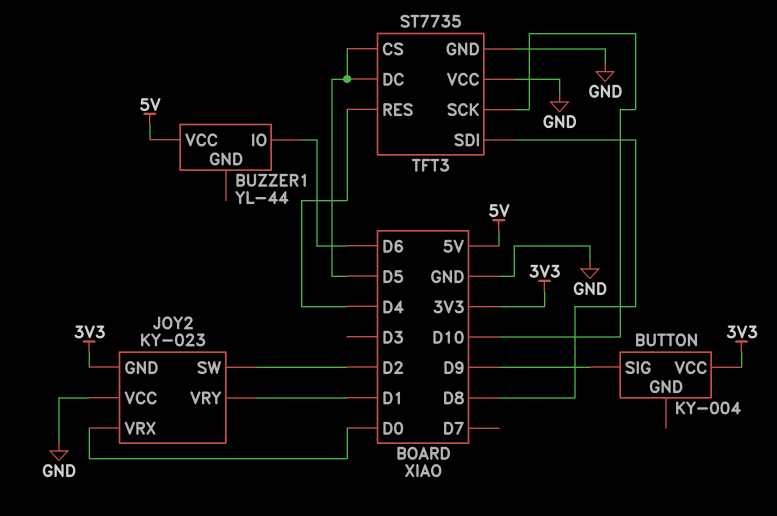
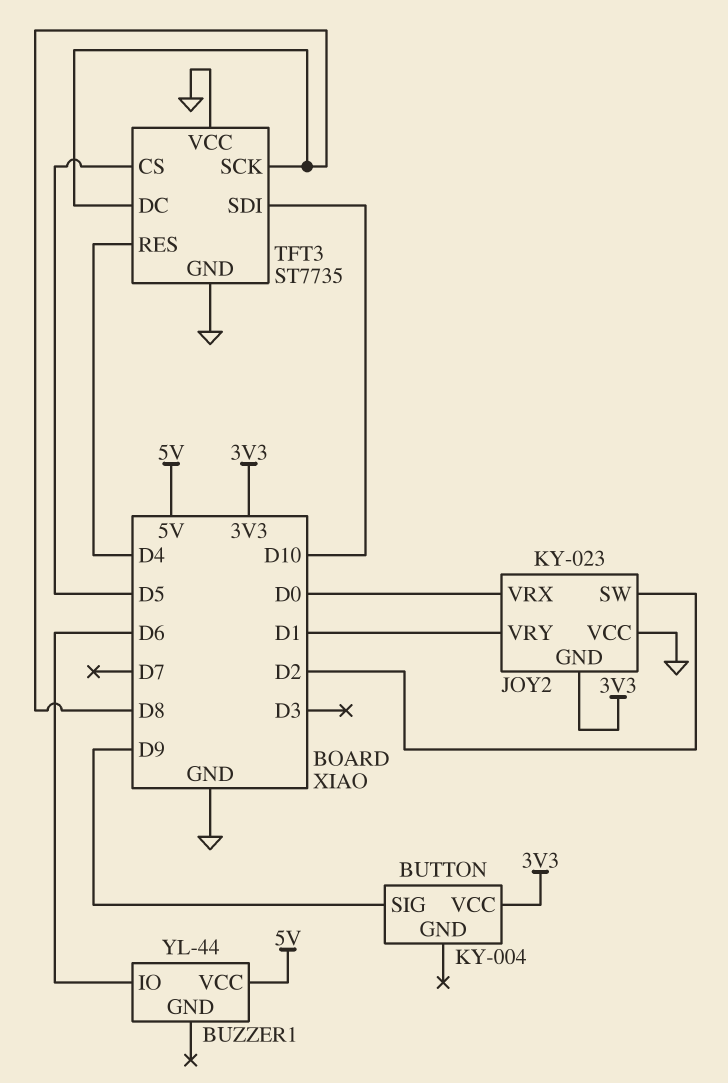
TFT3 pin DC: D5 -> D8
TFT3 pin SCK: D10 -> D8
TFT3 pin SDI: D8 -> D10

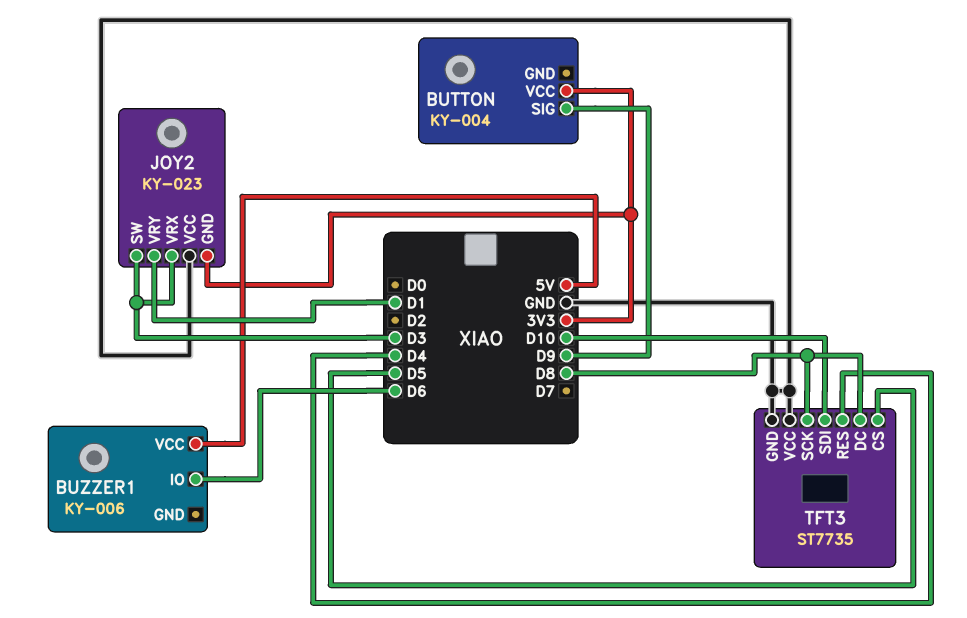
BUZZER1: YL-44 -> KY-006
JOY2 pin SW: D2 -> D3
JOY2 pin VRX: D0 -> D3

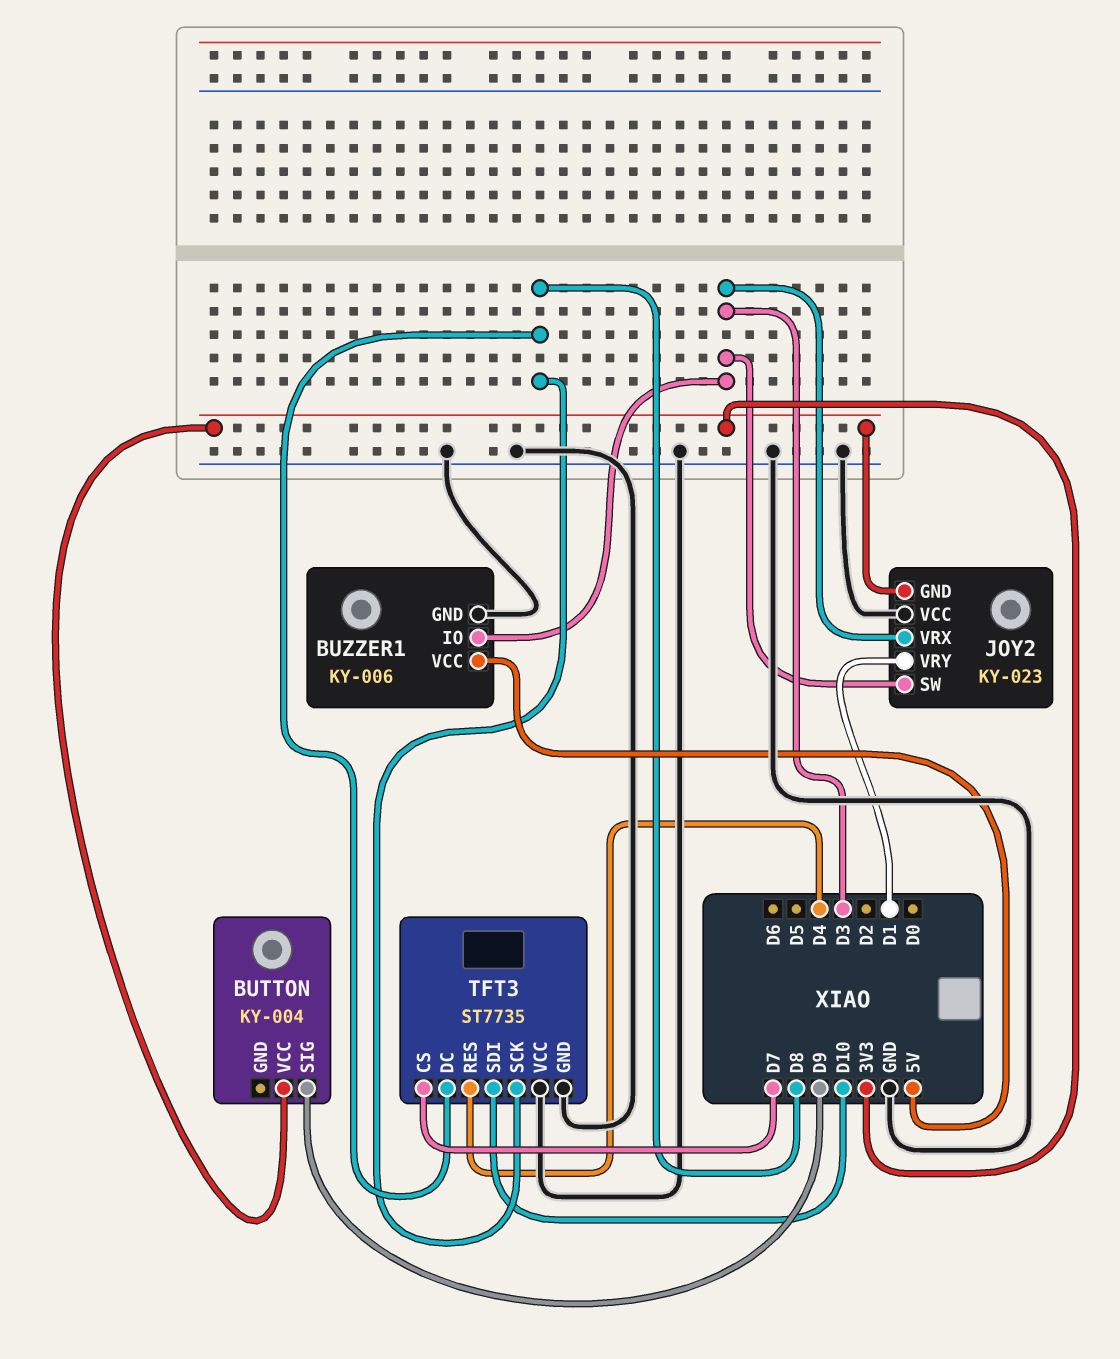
BUZZER1 pin GND: none -> GND
BUZZER1 pin IO: D6 -> D3
TFT3 pin CS: D5 -> D7

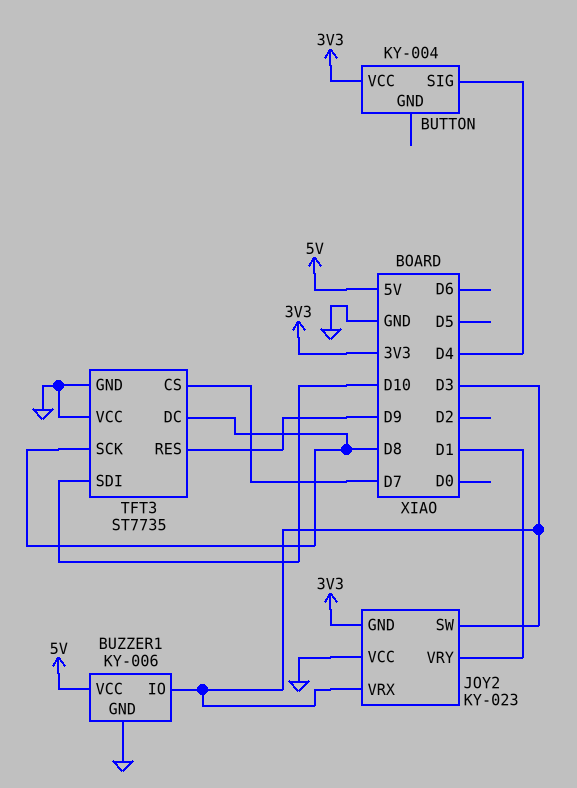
BUTTON pin SIG: D9 -> D4
TFT3 pin RES: D4 -> D9

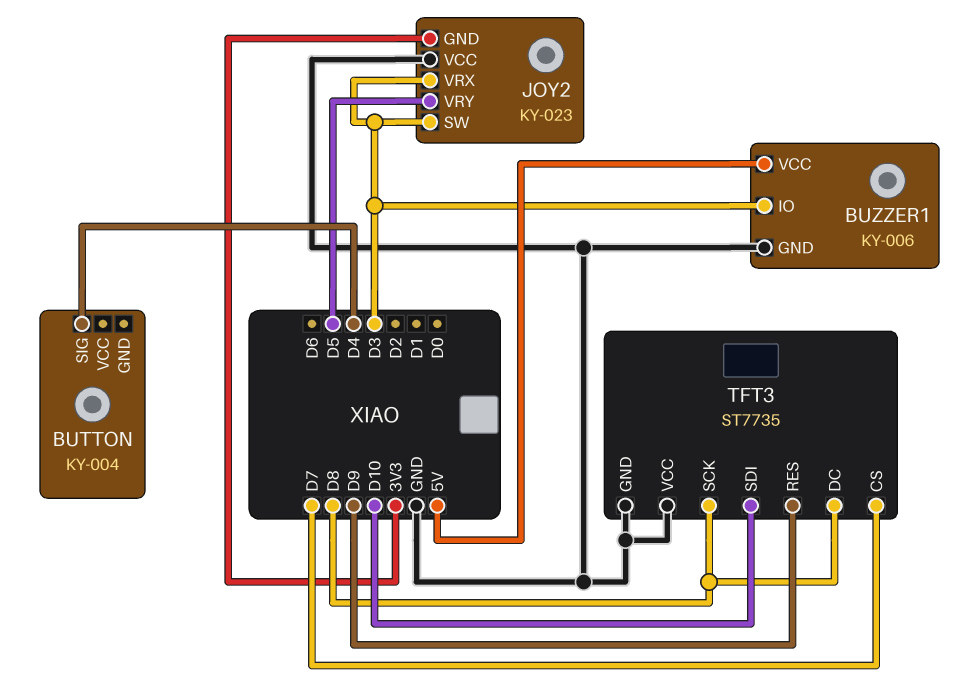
BUTTON pin VCC: 3V3 -> none
JOY2 pin VRY: D1 -> D5

